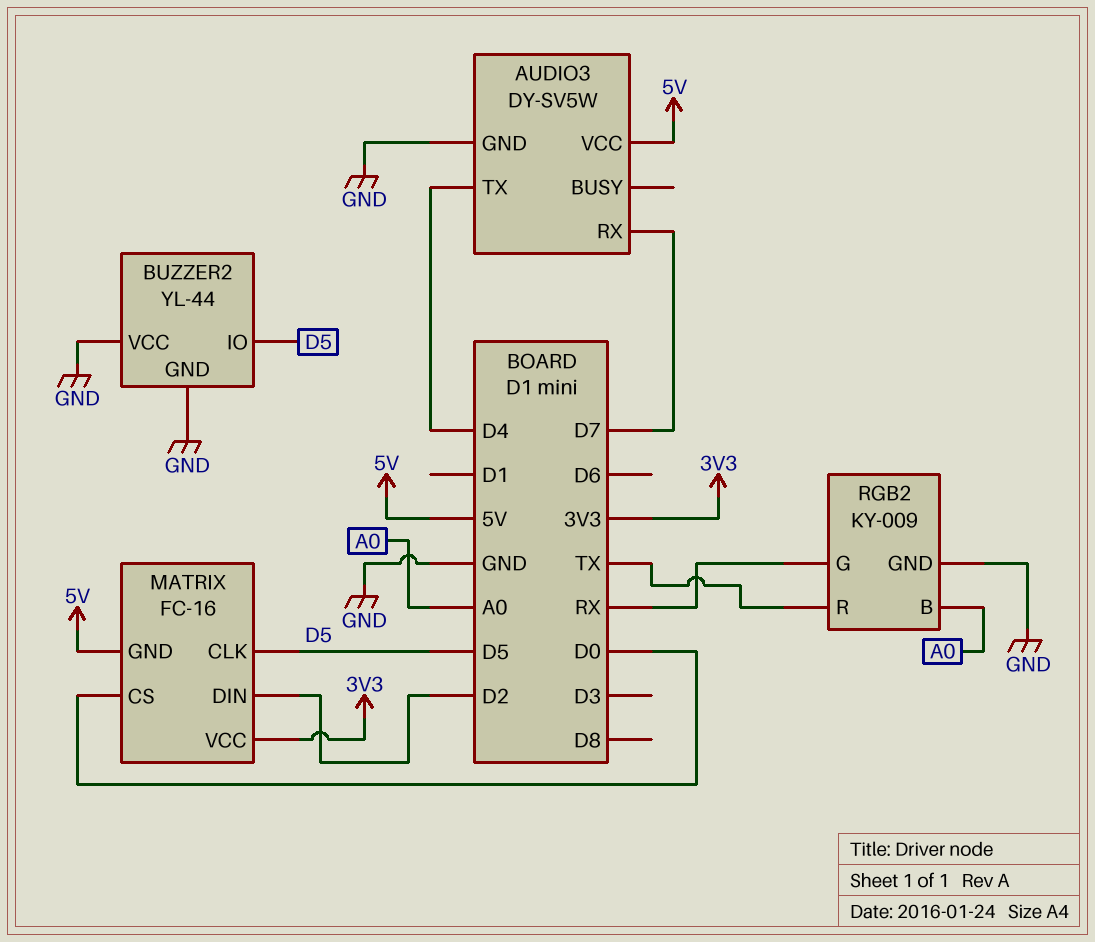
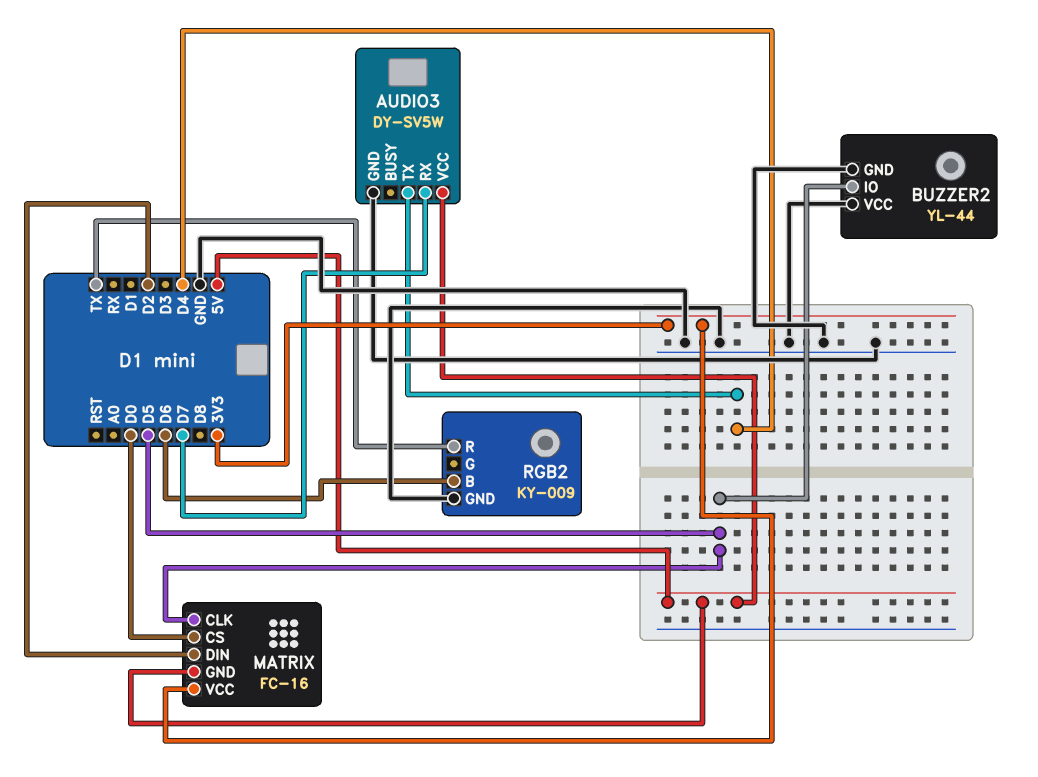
RGB2 pin B: A0 -> D6
RGB2 pin G: RX -> none

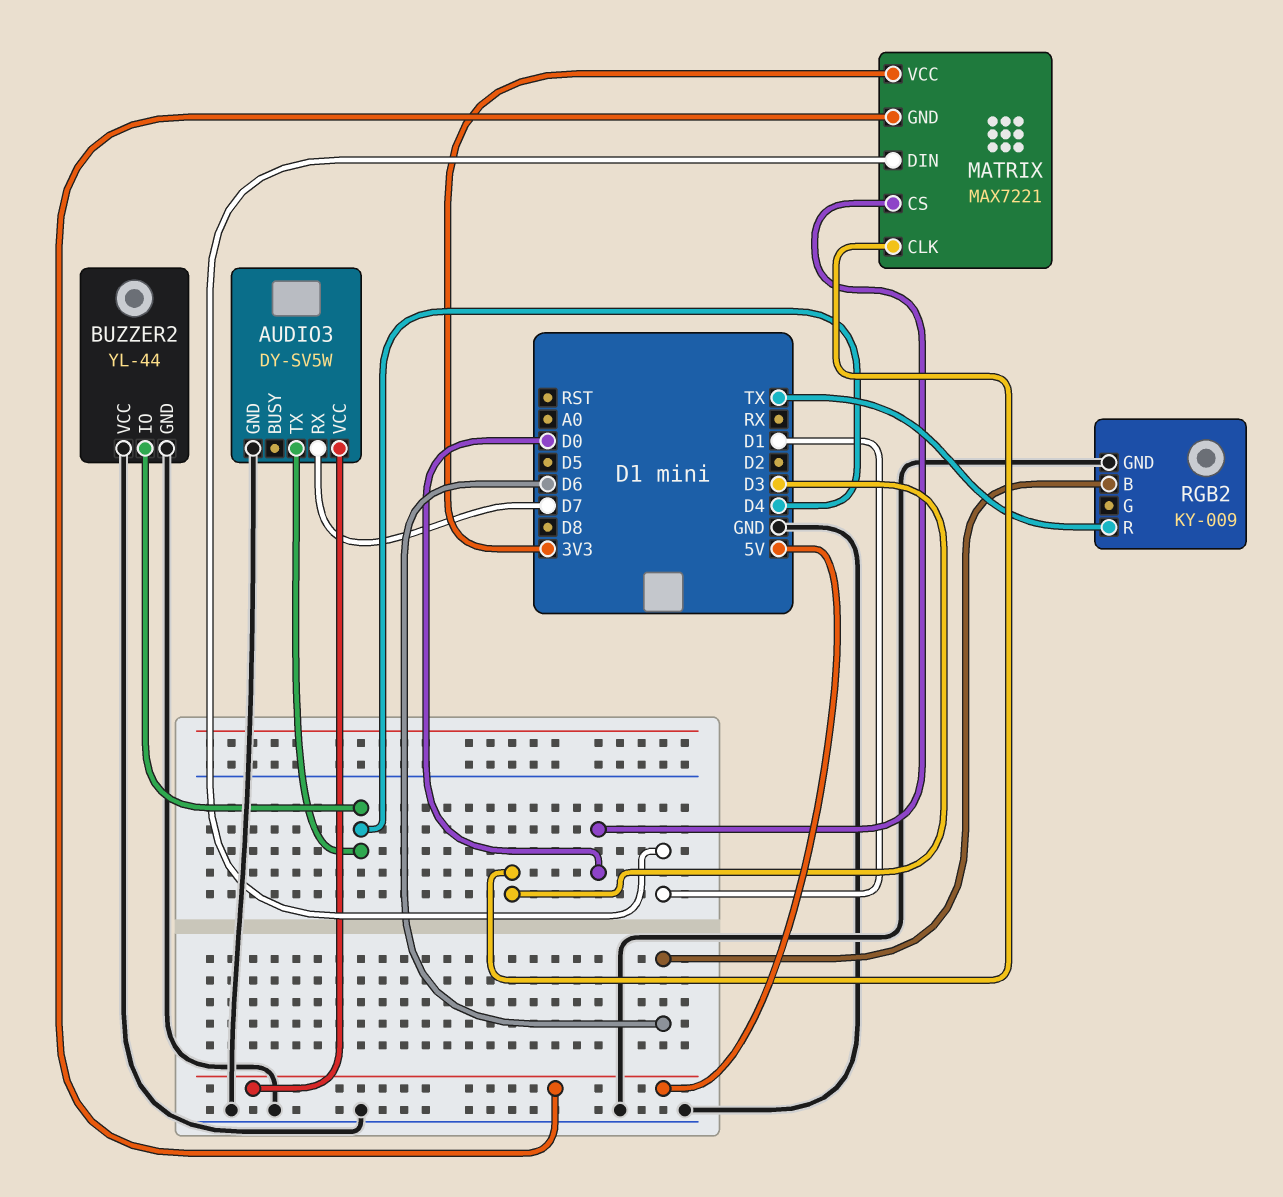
BUZZER2 pin IO: D5 -> D4
MATRIX: FC-16 -> MAX7221
MATRIX pin CLK: D5 -> D3
MATRIX pin DIN: D2 -> D1

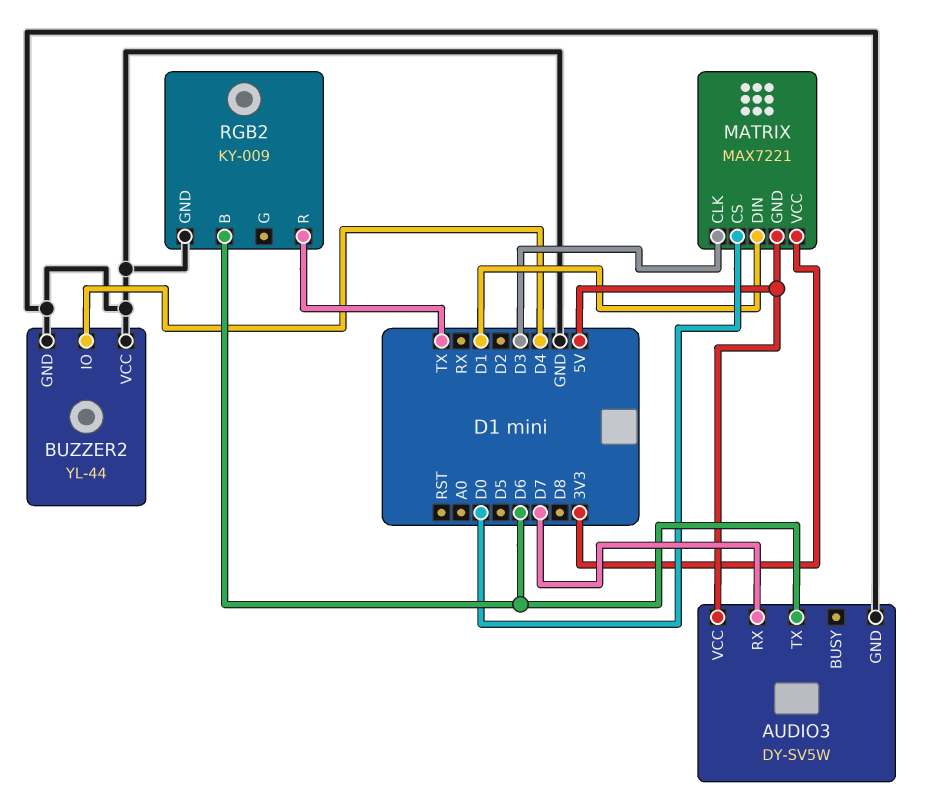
AUDIO3 pin TX: D4 -> D6

